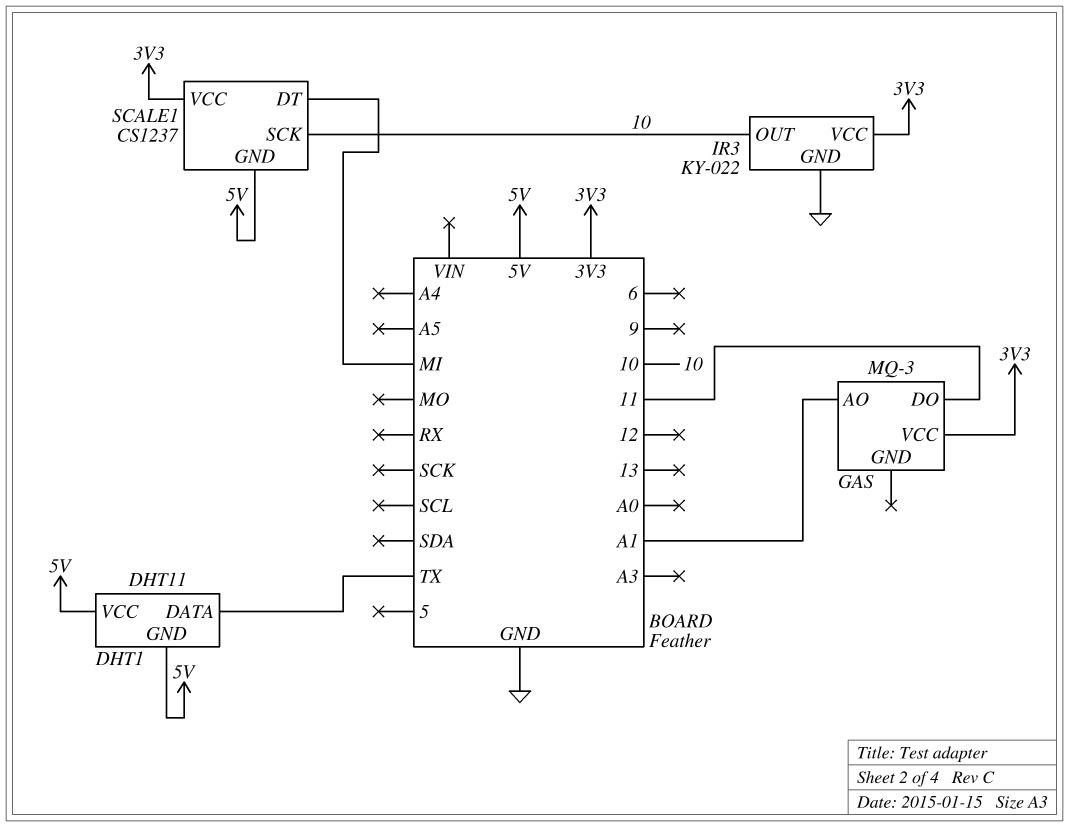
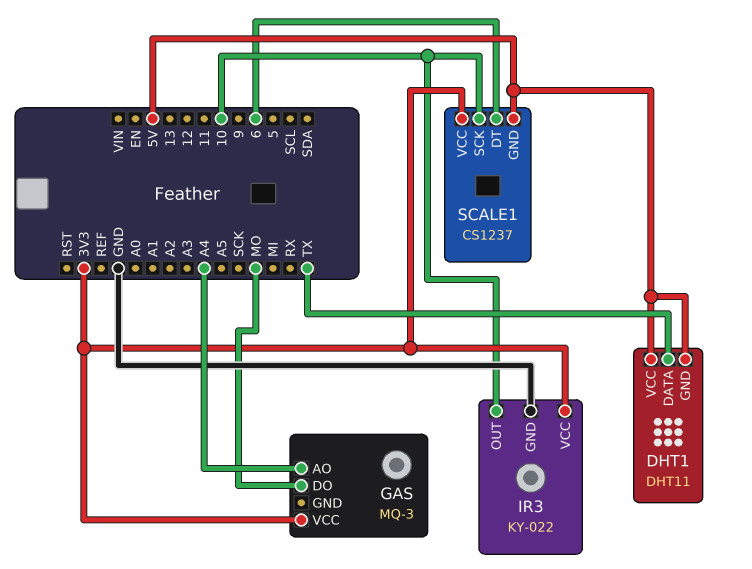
GAS pin AO: A1 -> A4
GAS pin DO: 11 -> MO
SCALE1 pin DT: MI -> 6

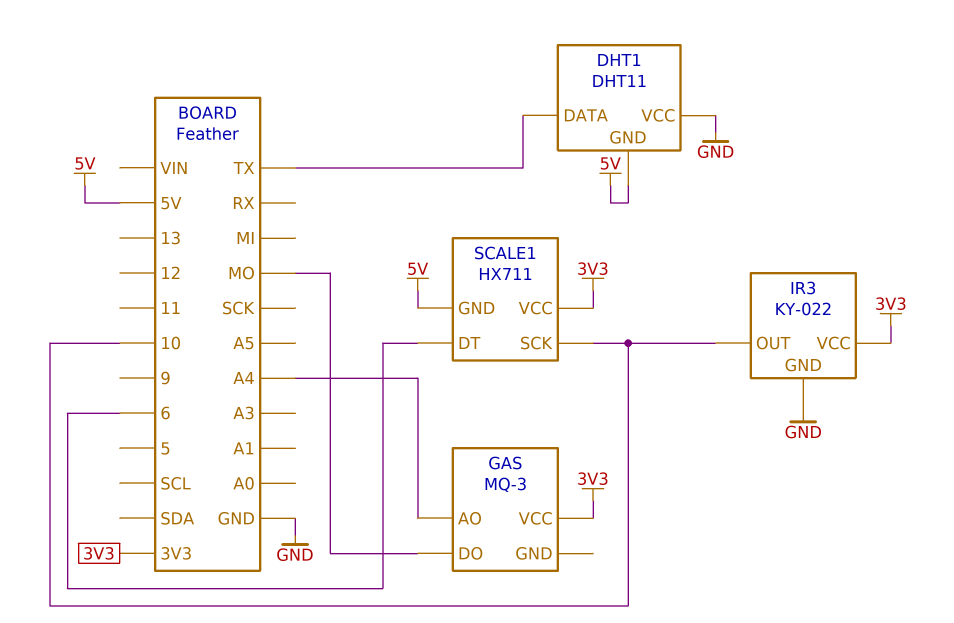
DHT1 pin VCC: 5V -> GND
SCALE1: CS1237 -> HX711

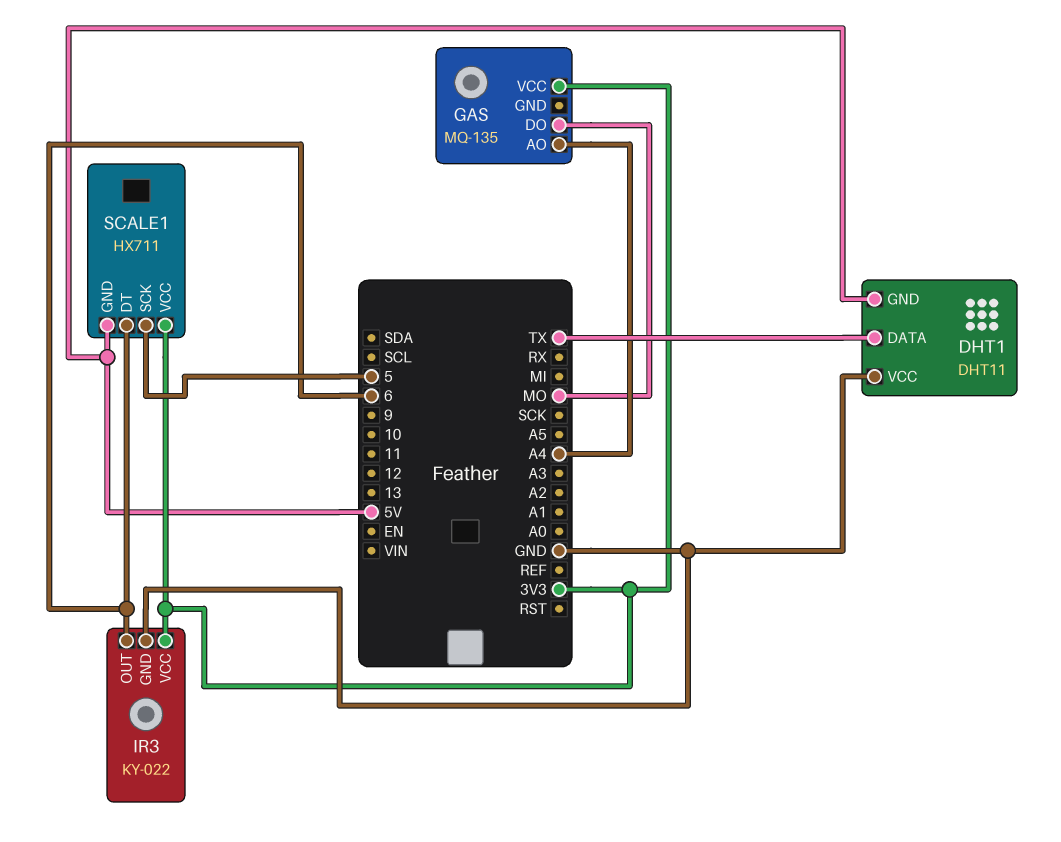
GAS: MQ-3 -> MQ-135
IR3 pin OUT: 10 -> 6
SCALE1 pin SCK: 10 -> 5

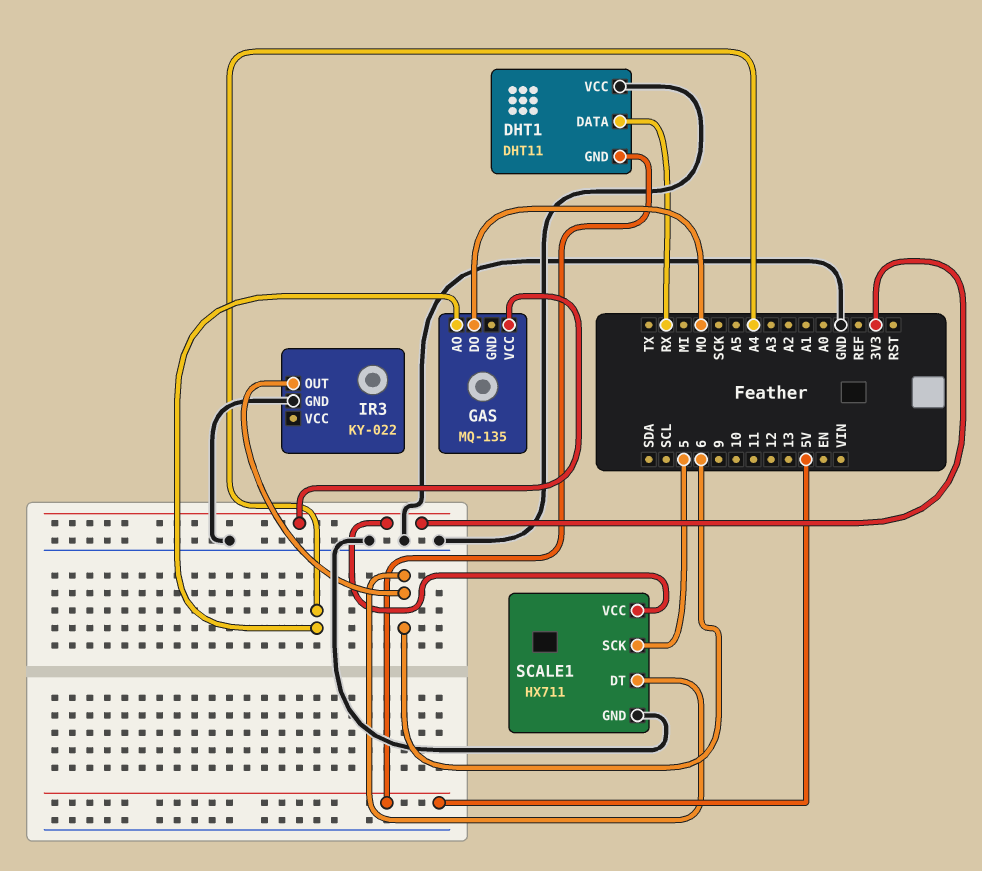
DHT1 pin DATA: TX -> RX
IR3 pin VCC: 3V3 -> none
SCALE1 pin GND: 5V -> GND

